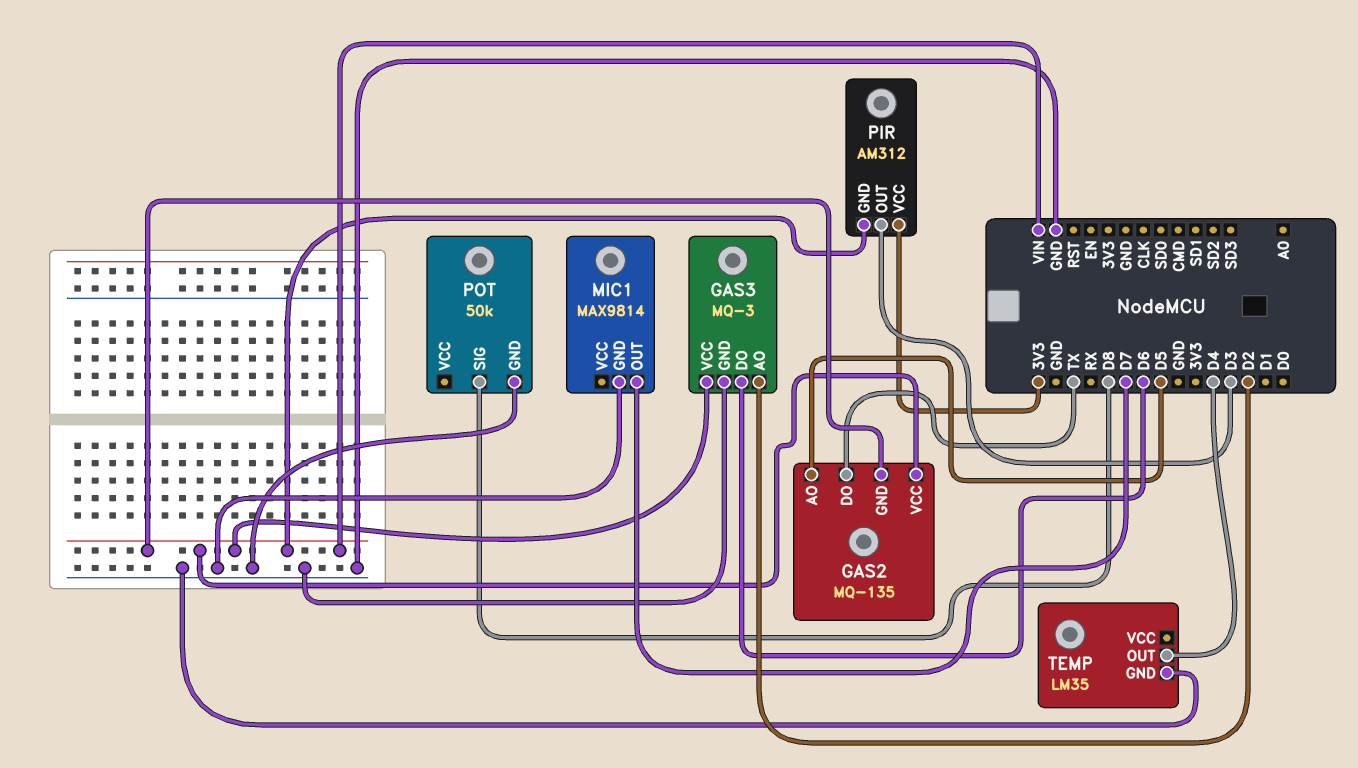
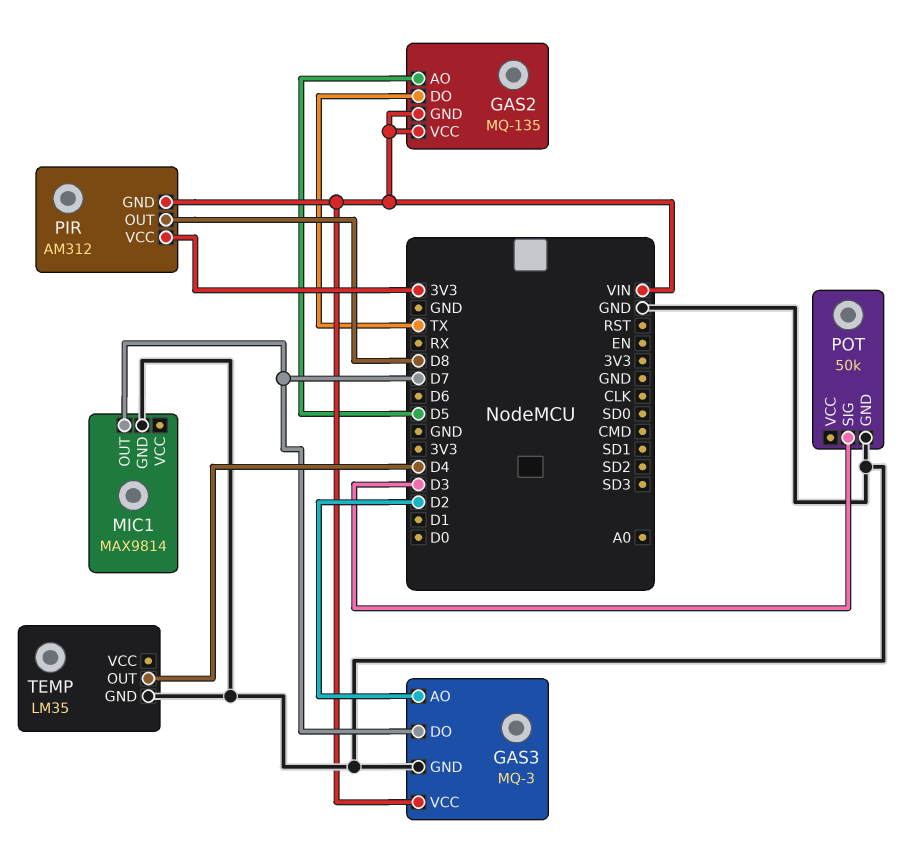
GAS3 pin DO: D6 -> D7
PIR pin OUT: D3 -> D8
POT pin SIG: D8 -> D3

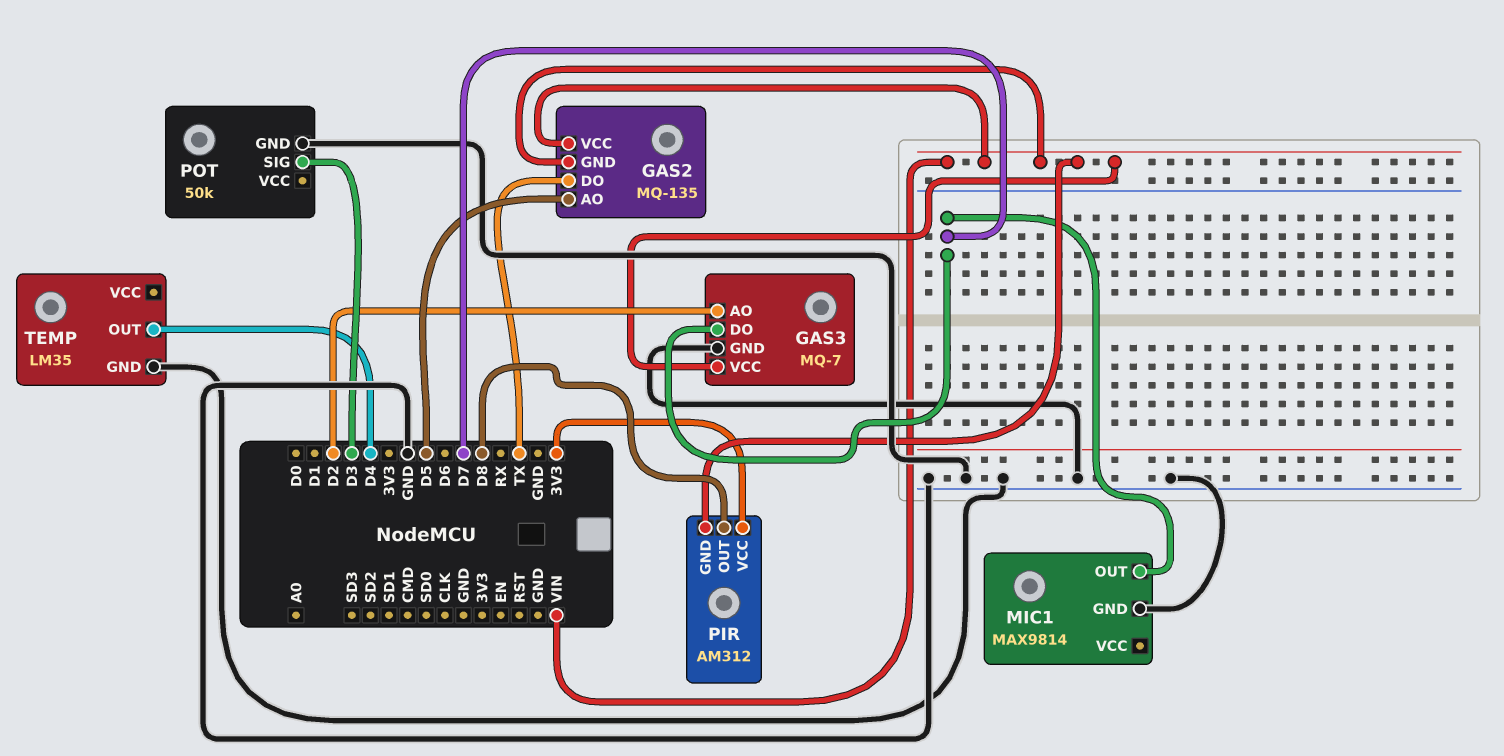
GAS3: MQ-3 -> MQ-7

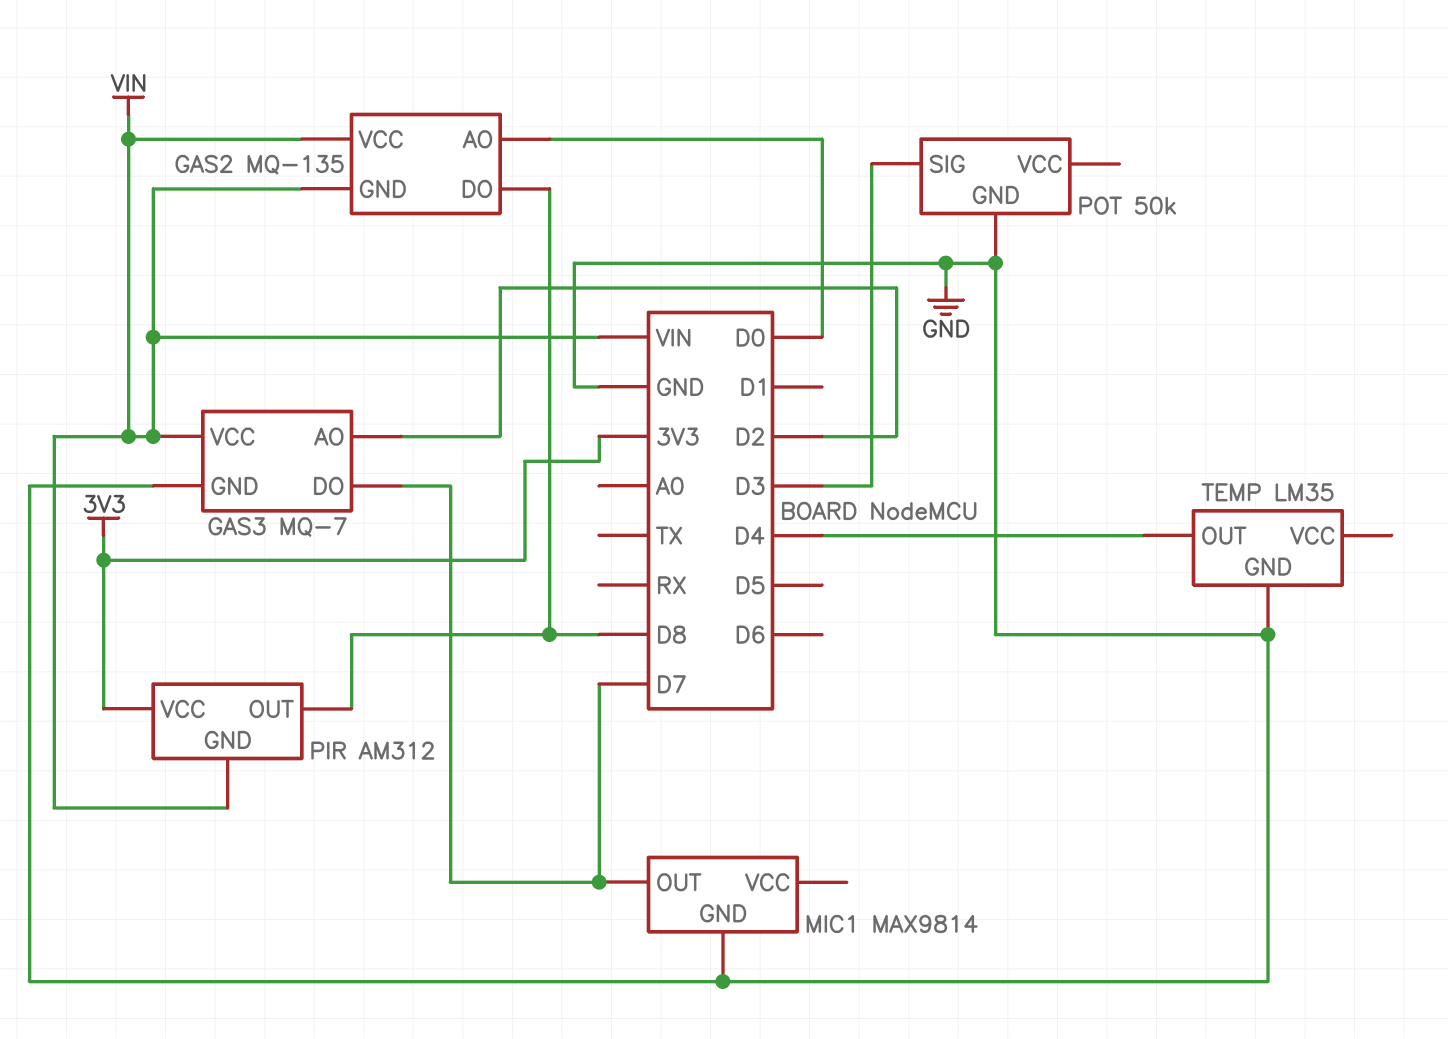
GAS2 pin AO: D5 -> D0
GAS2 pin DO: TX -> D8

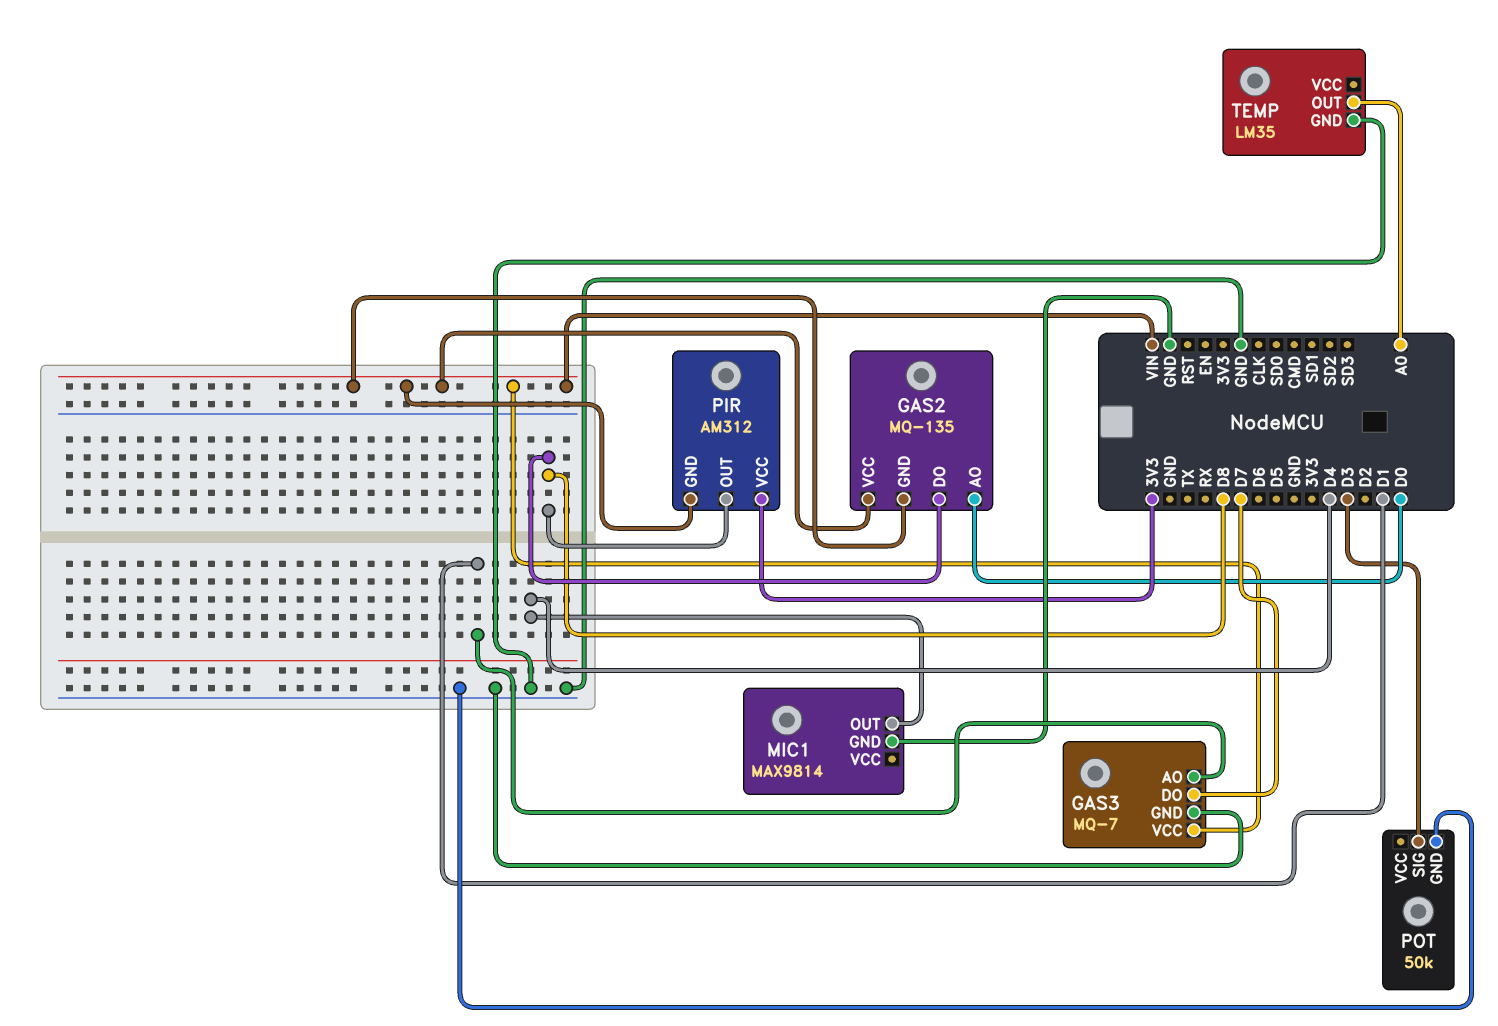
GAS3 pin AO: D2 -> D1
MIC1 pin OUT: D7 -> D4
TEMP pin OUT: D4 -> A0

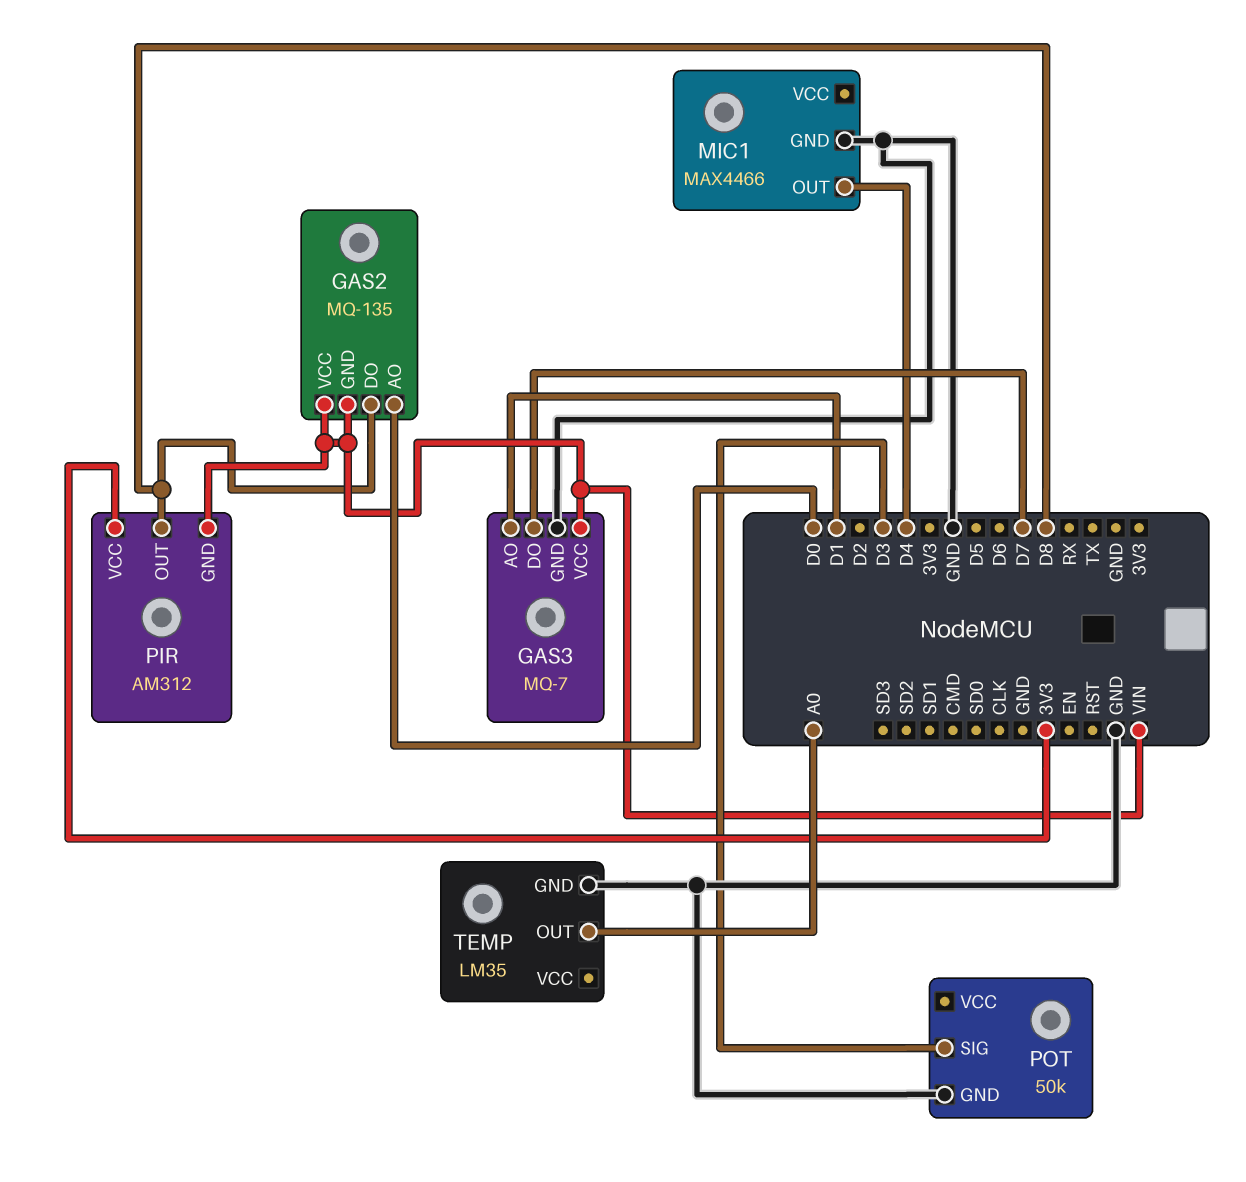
MIC1: MAX9814 -> MAX4466

